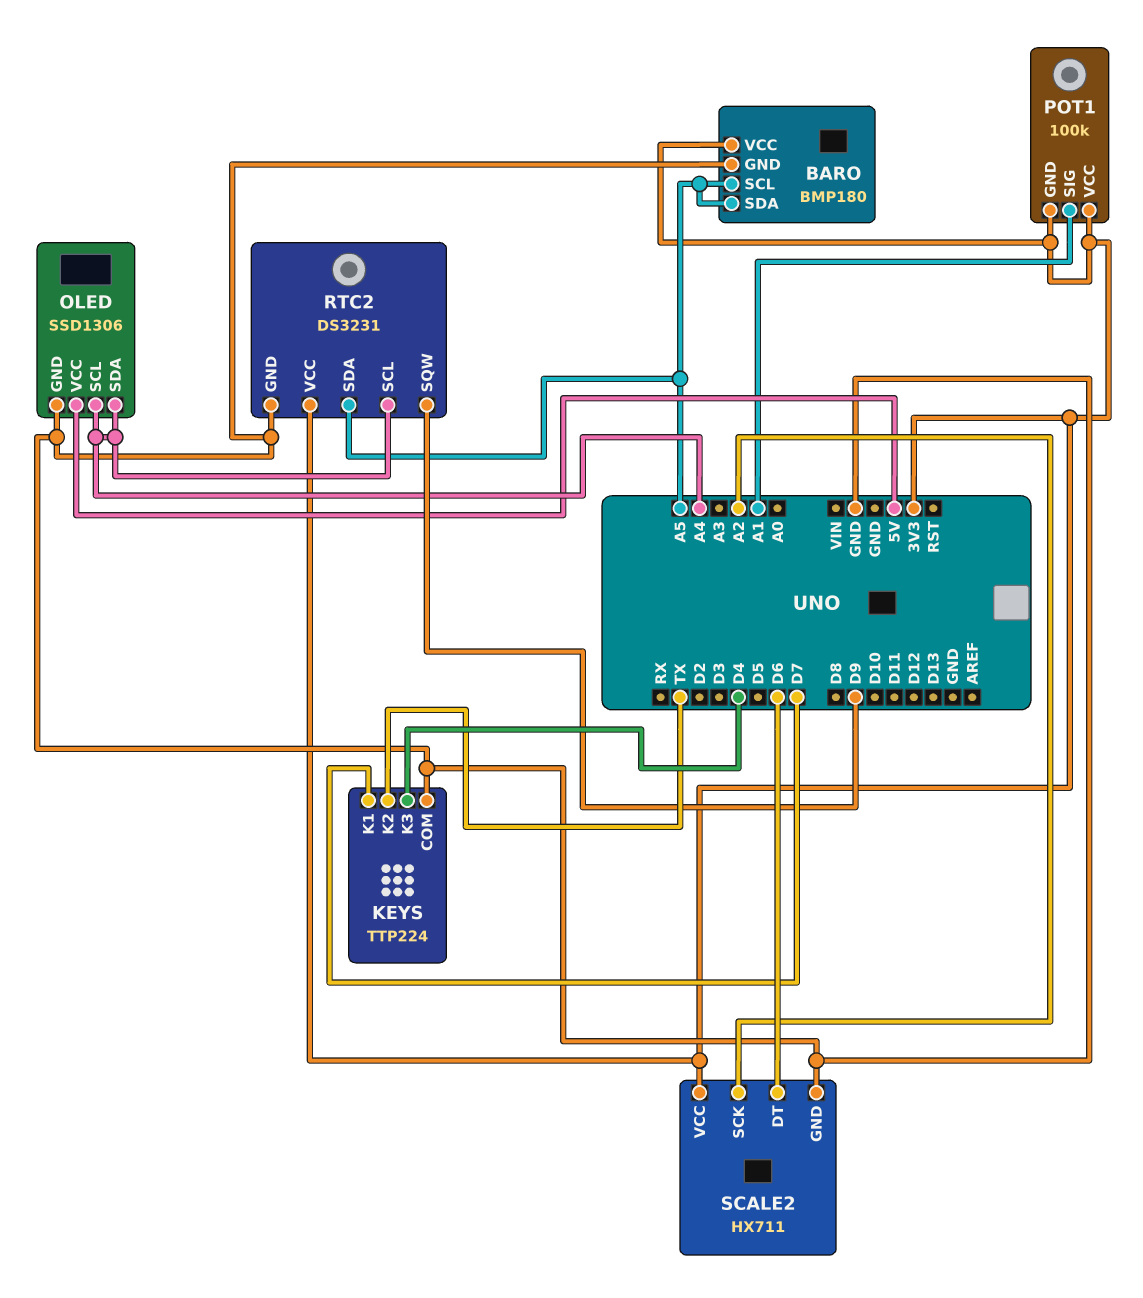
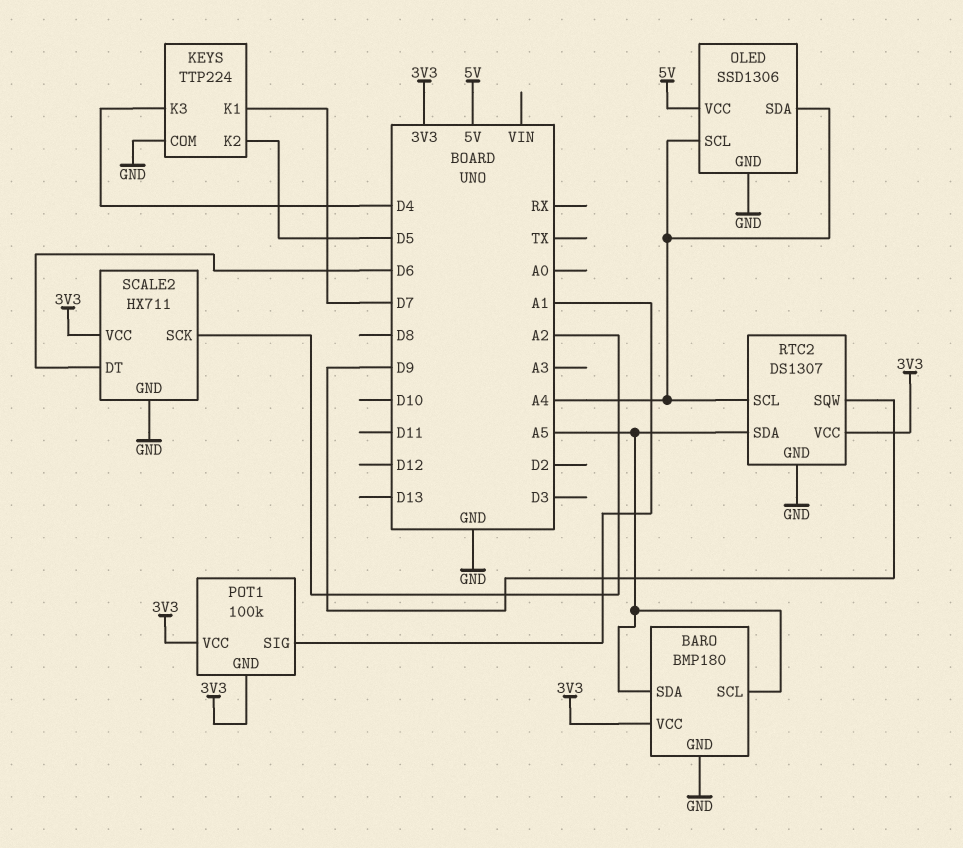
KEYS pin K2: TX -> D5
RTC2: DS3231 -> DS1307

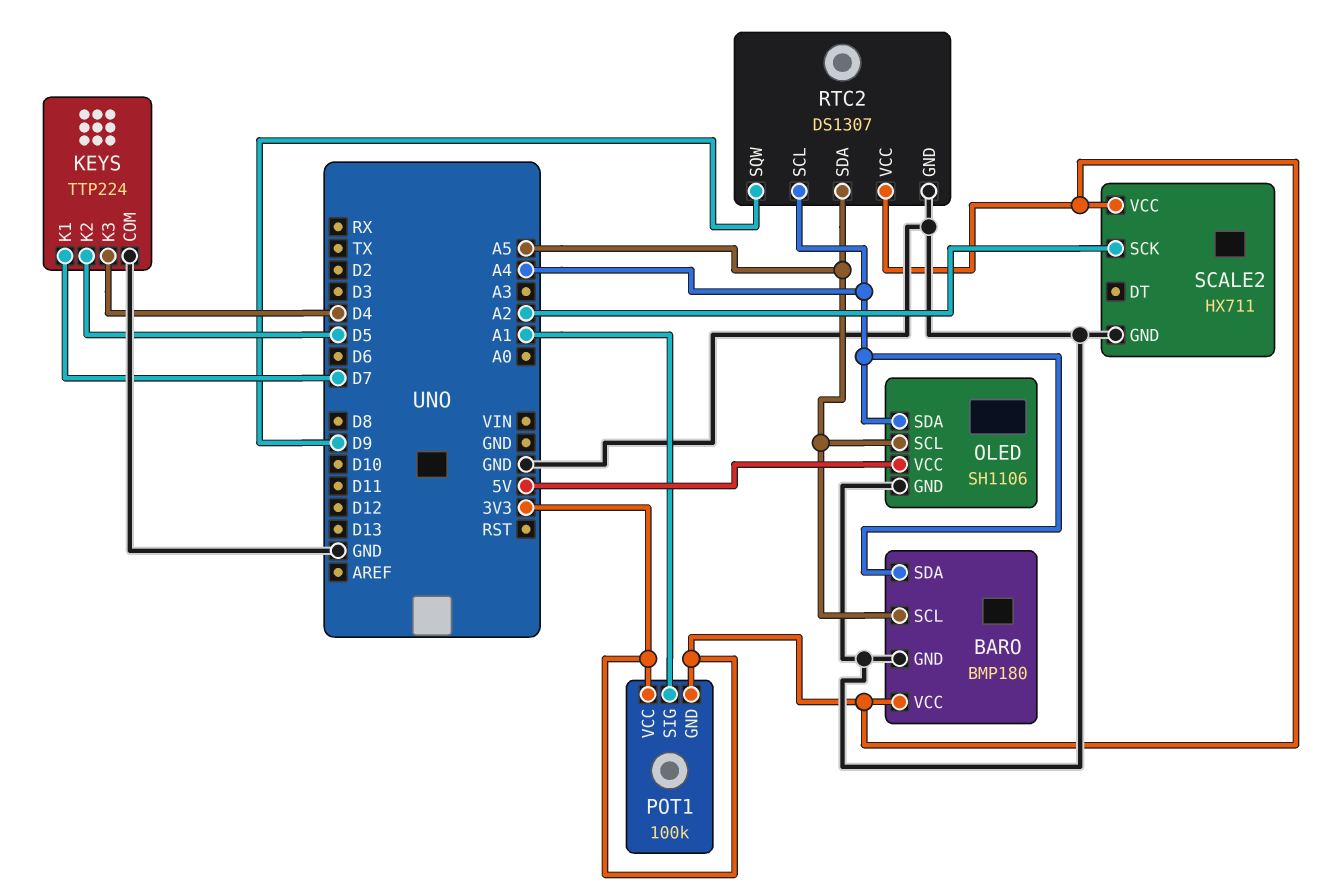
BARO pin SDA: A5 -> A4
OLED: SSD1306 -> SH1106
OLED pin SCL: A4 -> A5
SCALE2 pin DT: D6 -> none

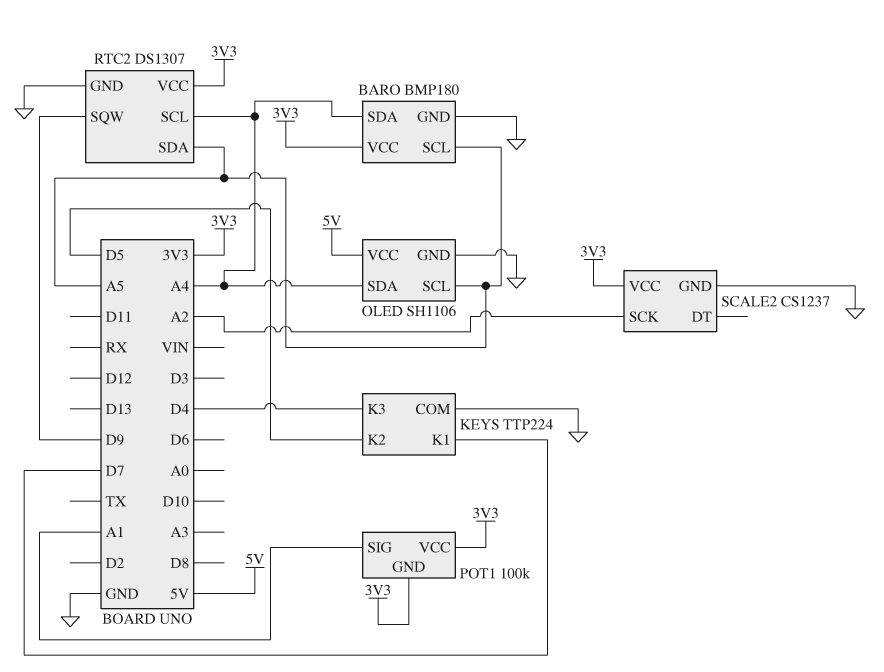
SCALE2: HX711 -> CS1237

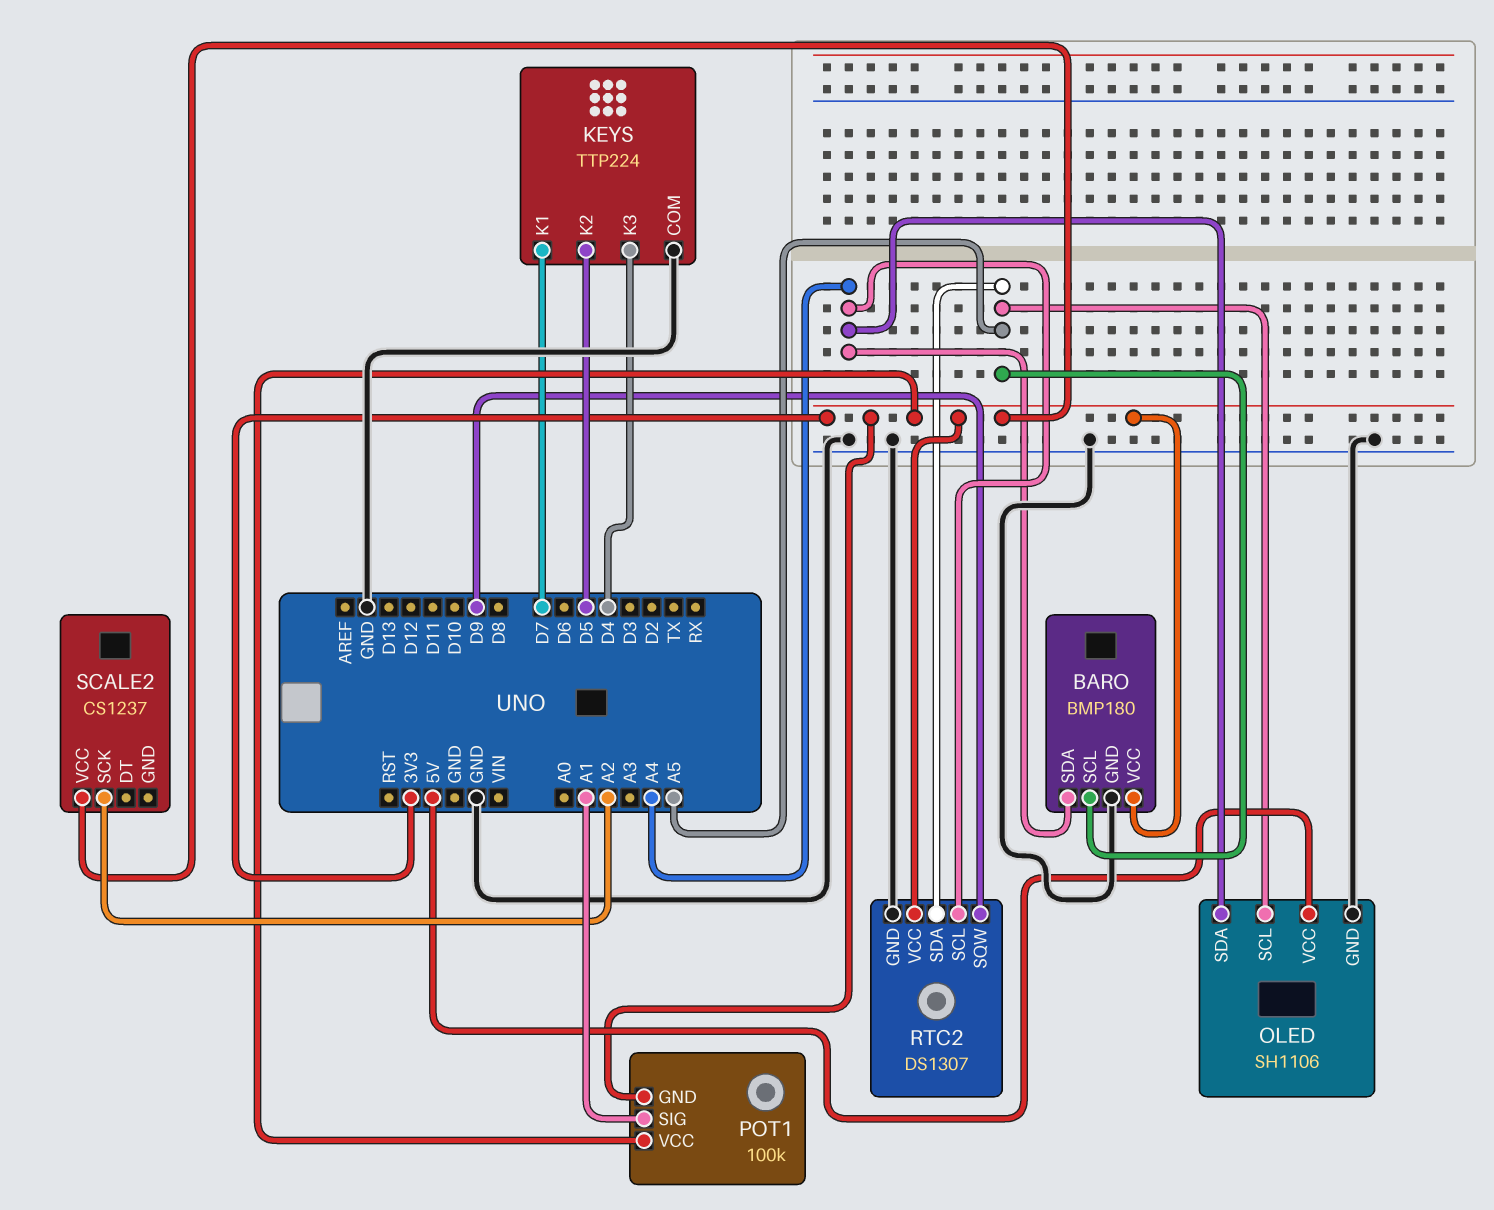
SCALE2 pin GND: GND -> none

